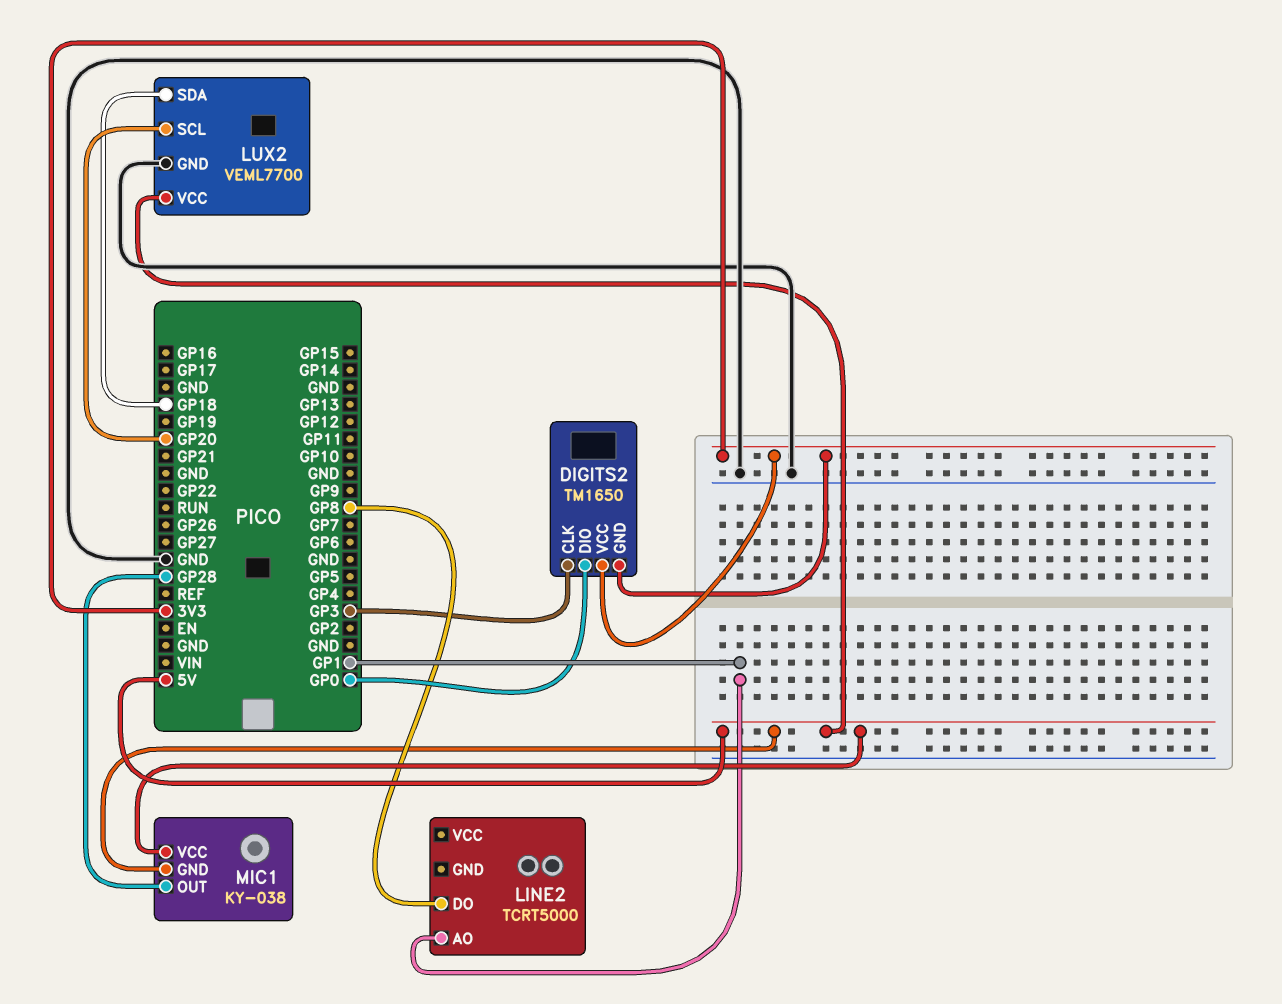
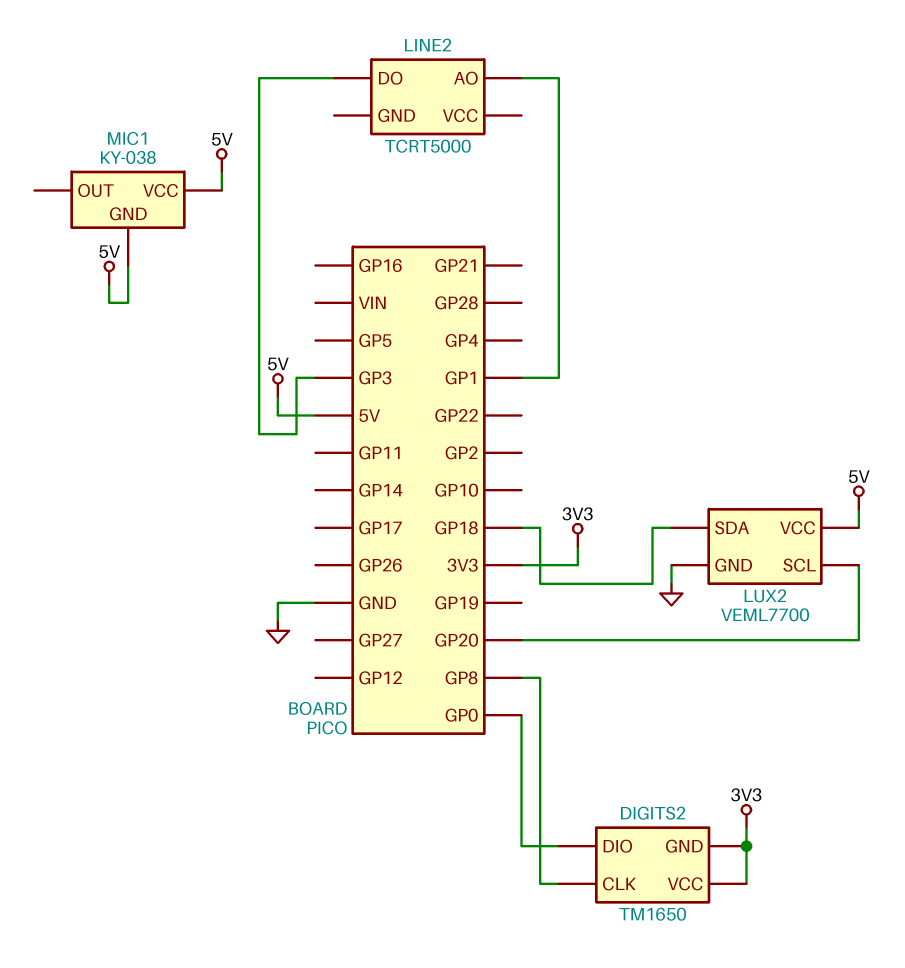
DIGITS2 pin CLK: GP3 -> GP8
LINE2 pin DO: GP8 -> GP3
MIC1 pin OUT: GP28 -> none

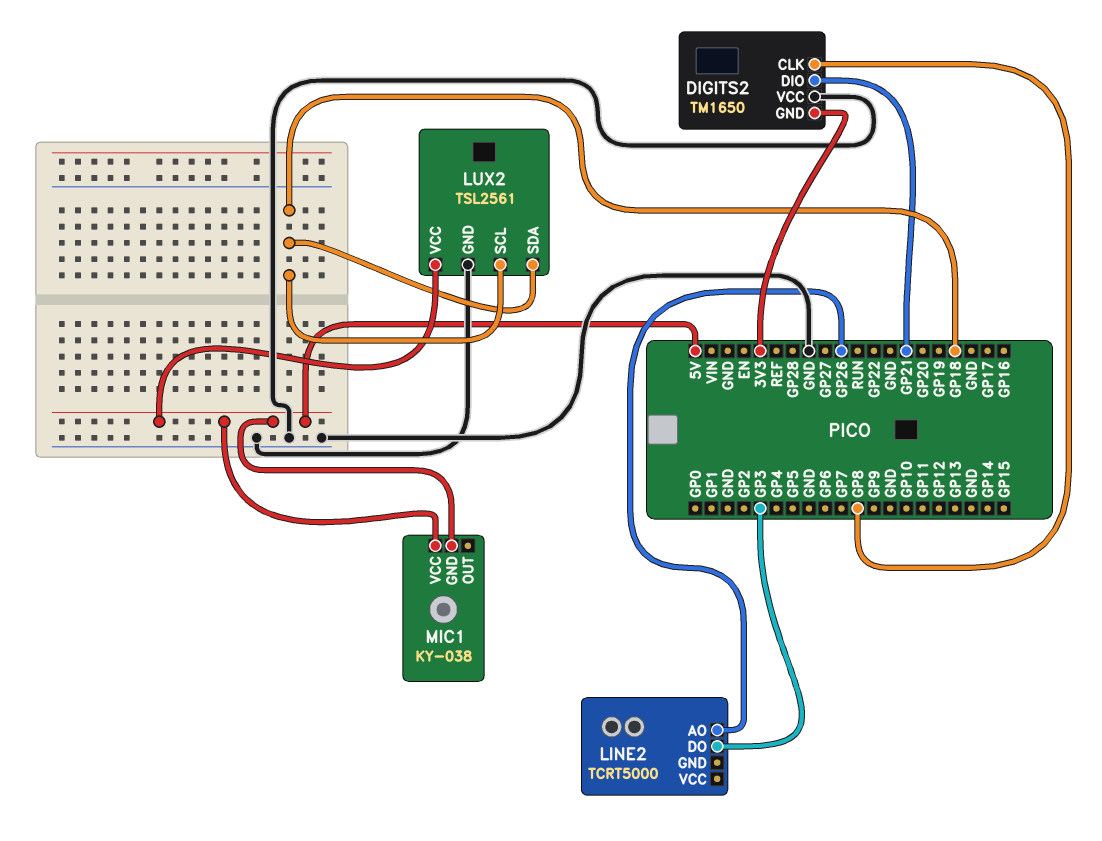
DIGITS2 pin DIO: GP0 -> GP21
DIGITS2 pin VCC: 3V3 -> GND
LINE2 pin AO: GP1 -> GP26
LUX2: VEML7700 -> TSL2561
LUX2 pin SCL: GP20 -> GP18

